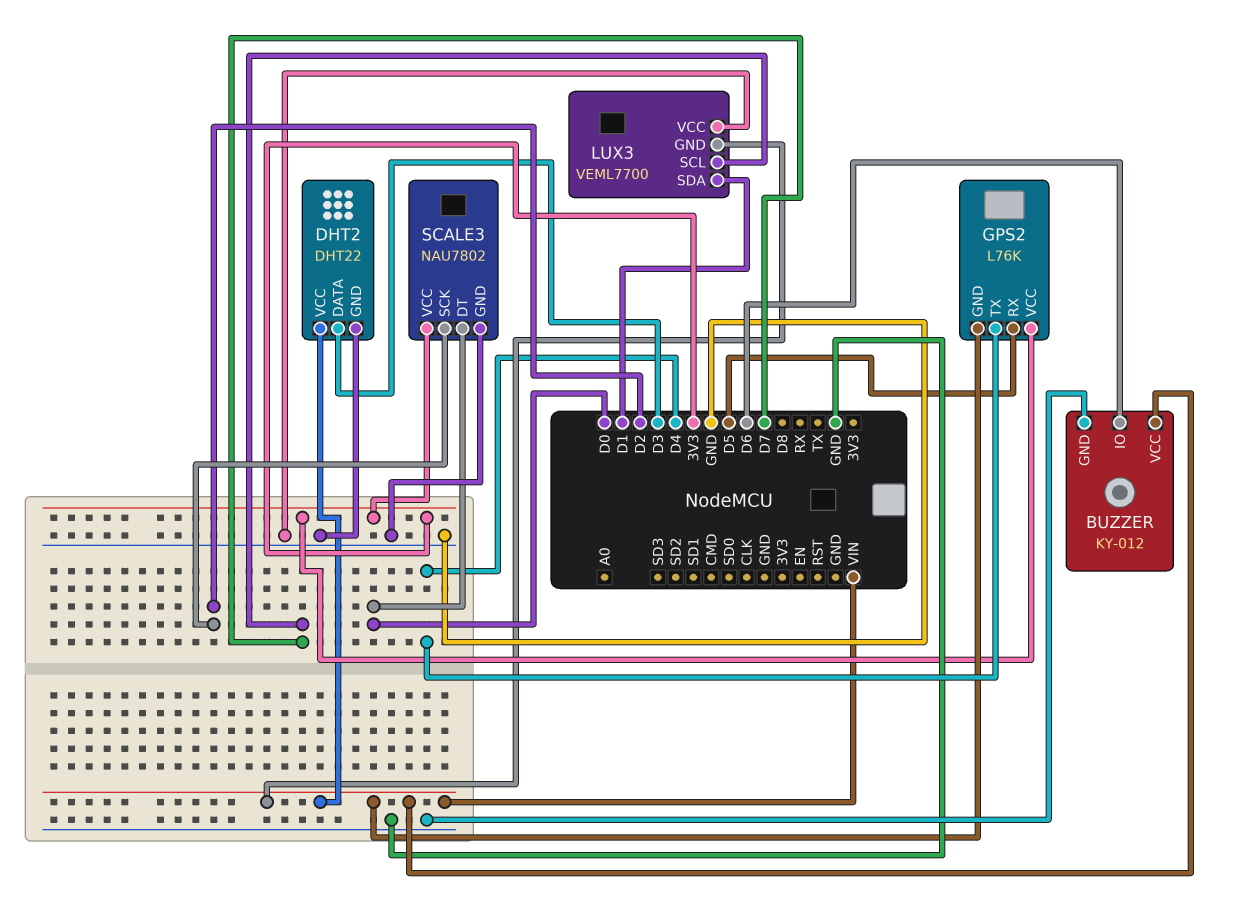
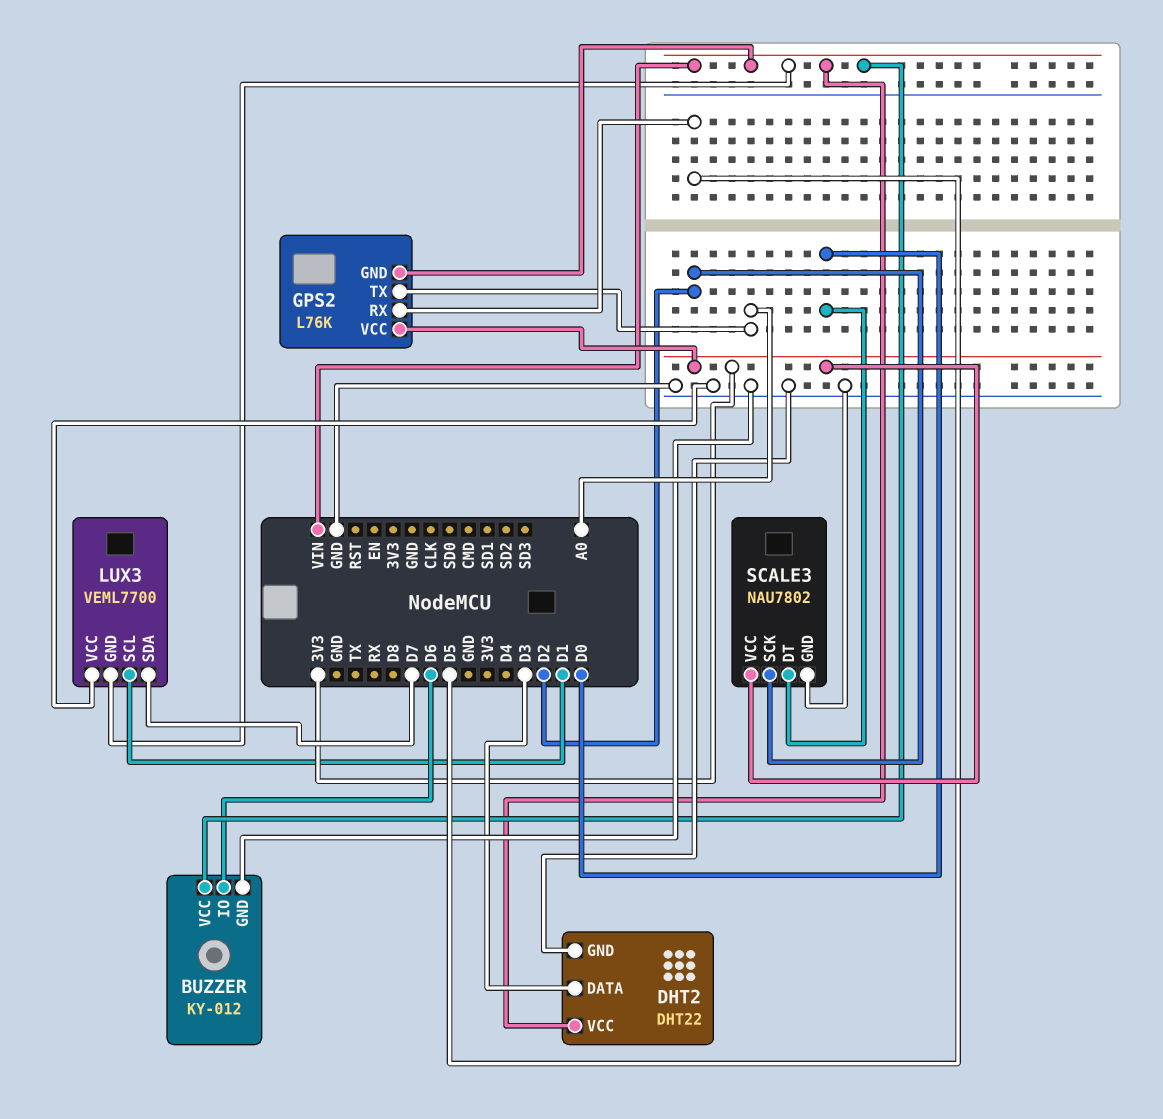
GPS2 pin TX: D4 -> A0
LUX3 pin SCL: D7 -> D1
LUX3 pin SDA: D1 -> D7

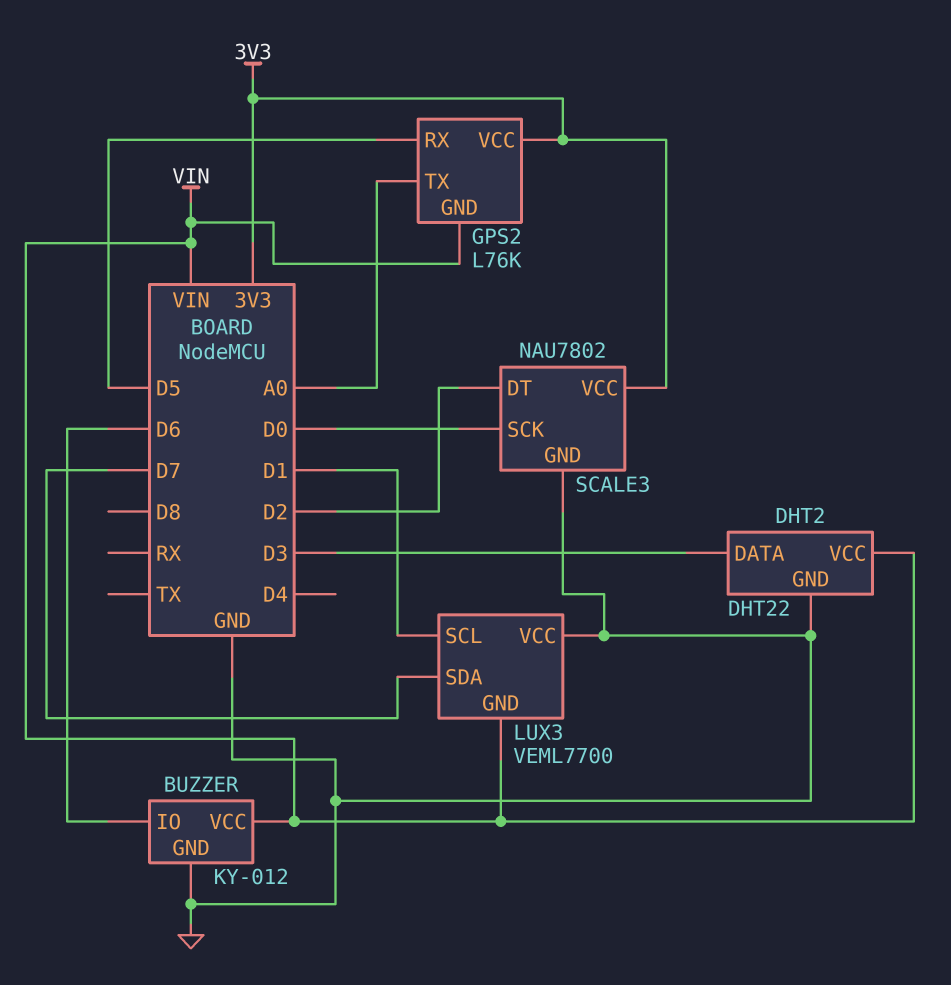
SCALE3 pin DT: D0 -> D2
SCALE3 pin SCK: D2 -> D0

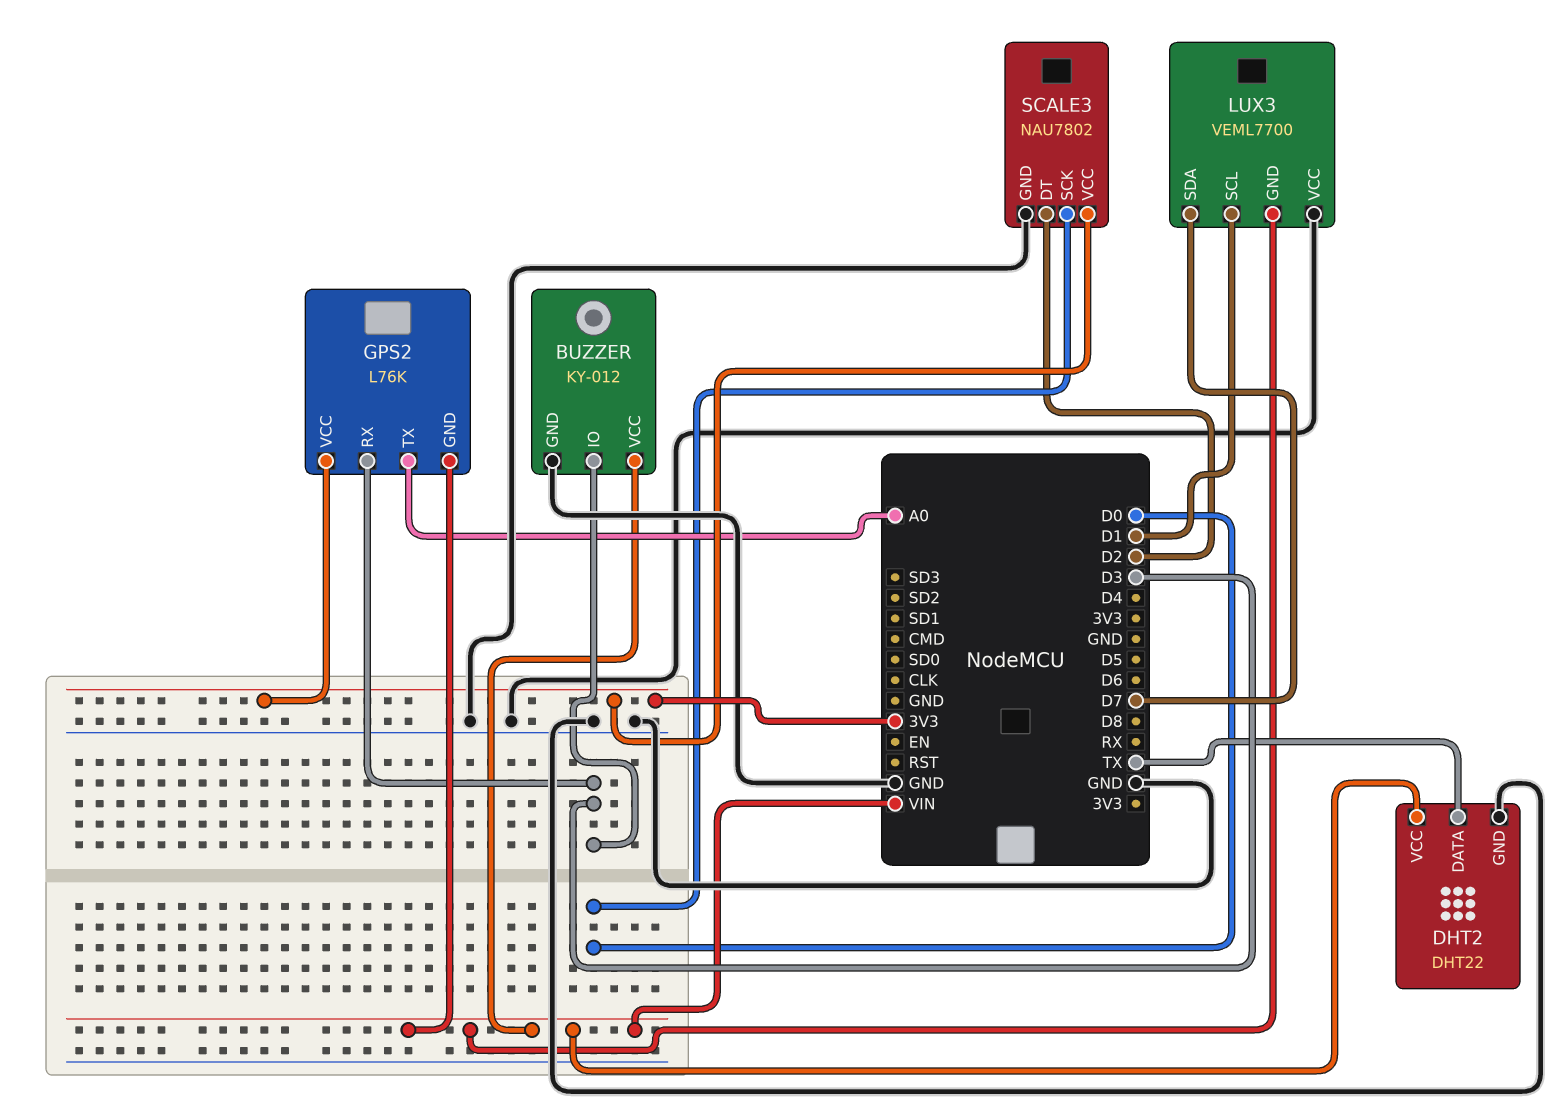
BUZZER pin IO: D6 -> D3
DHT2 pin DATA: D3 -> TX
GPS2 pin RX: D5 -> D3

